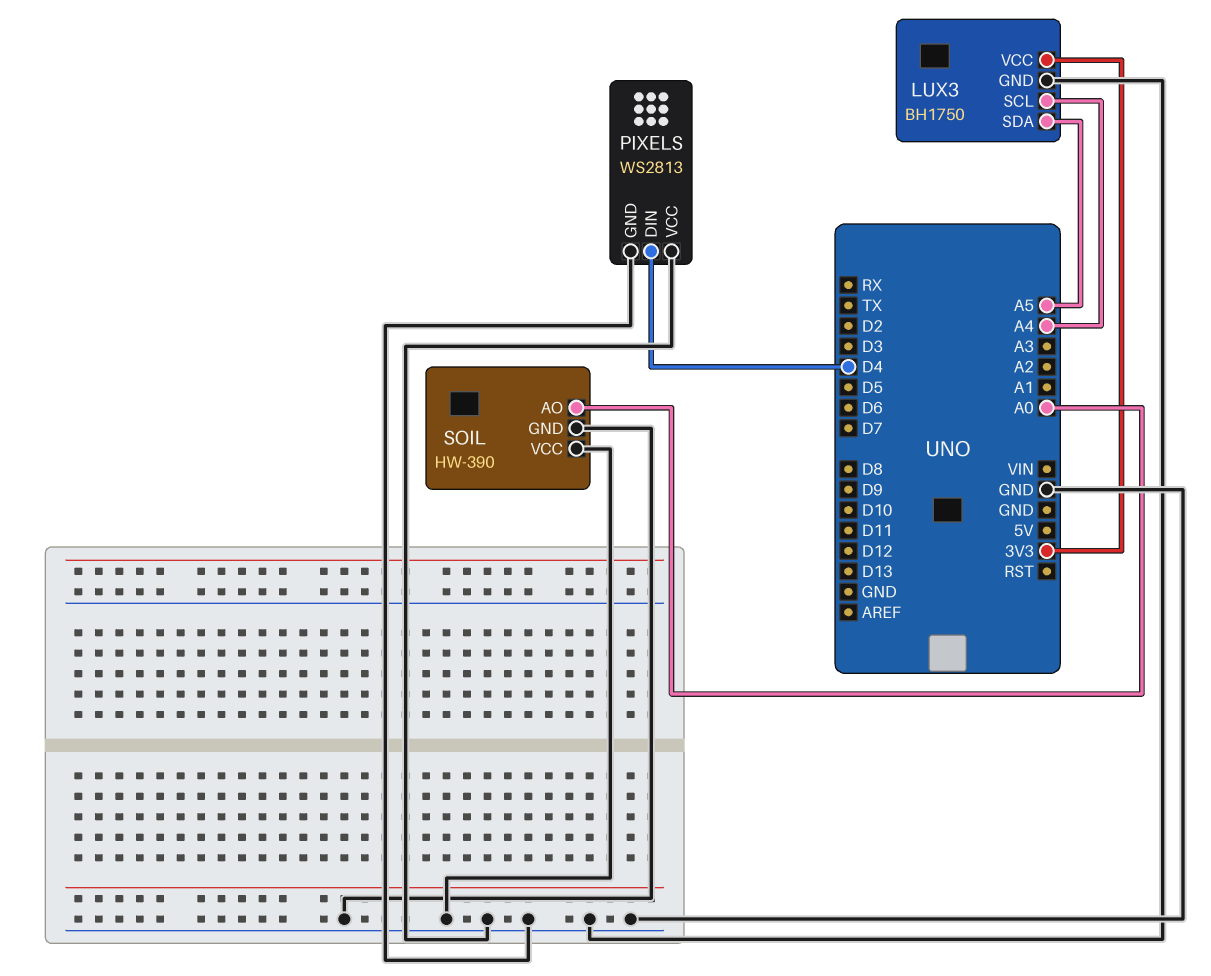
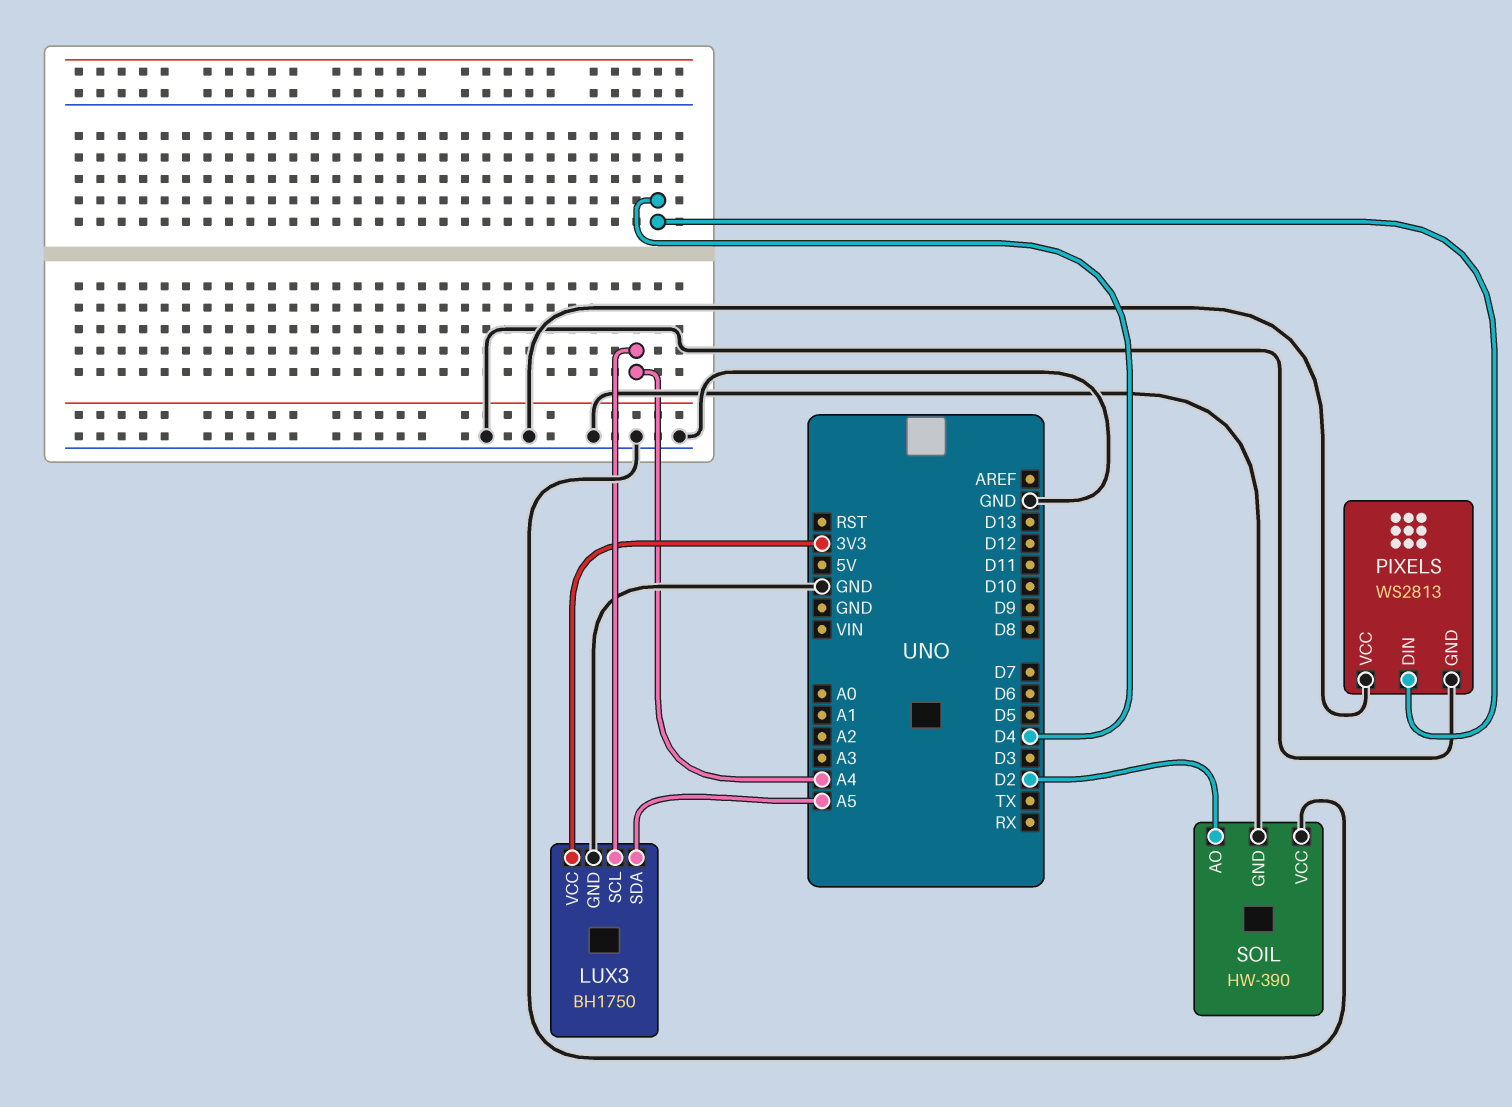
SOIL pin AO: A0 -> D2

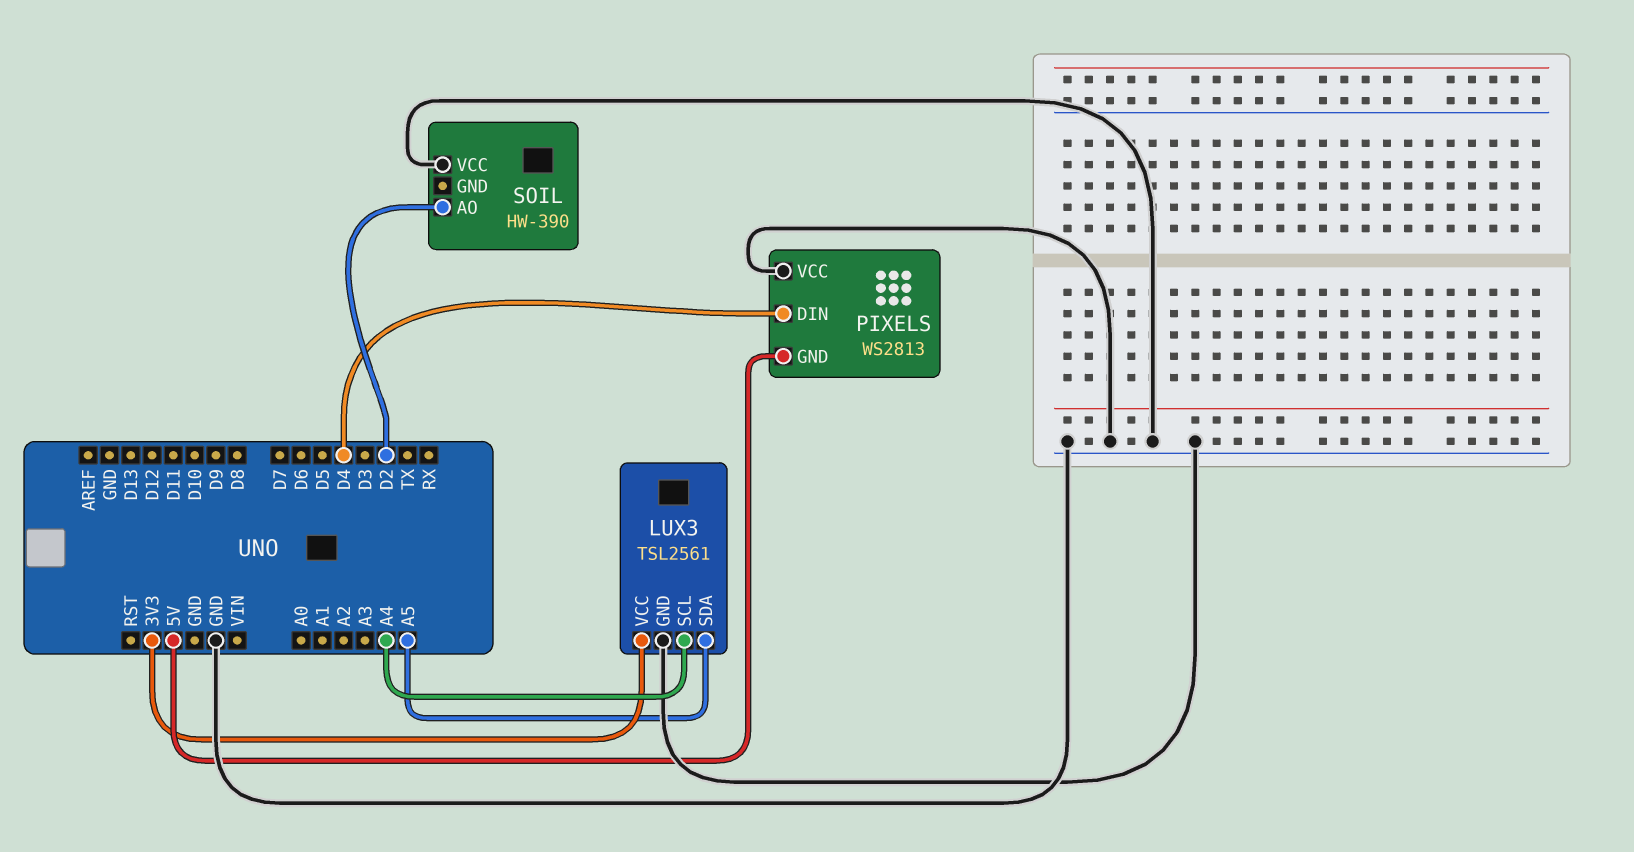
LUX3: BH1750 -> TSL2561
PIXELS pin GND: GND -> 5V
SOIL pin GND: GND -> none

